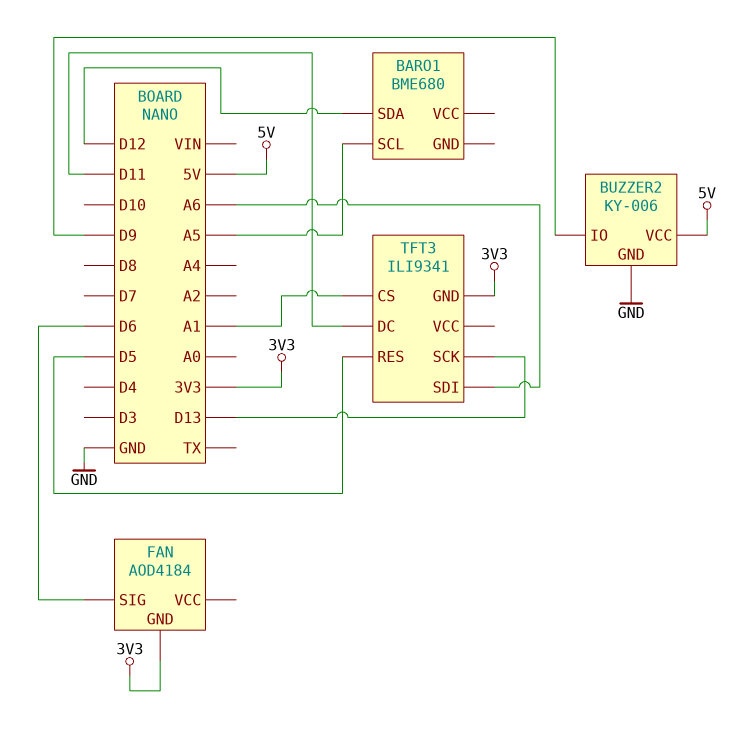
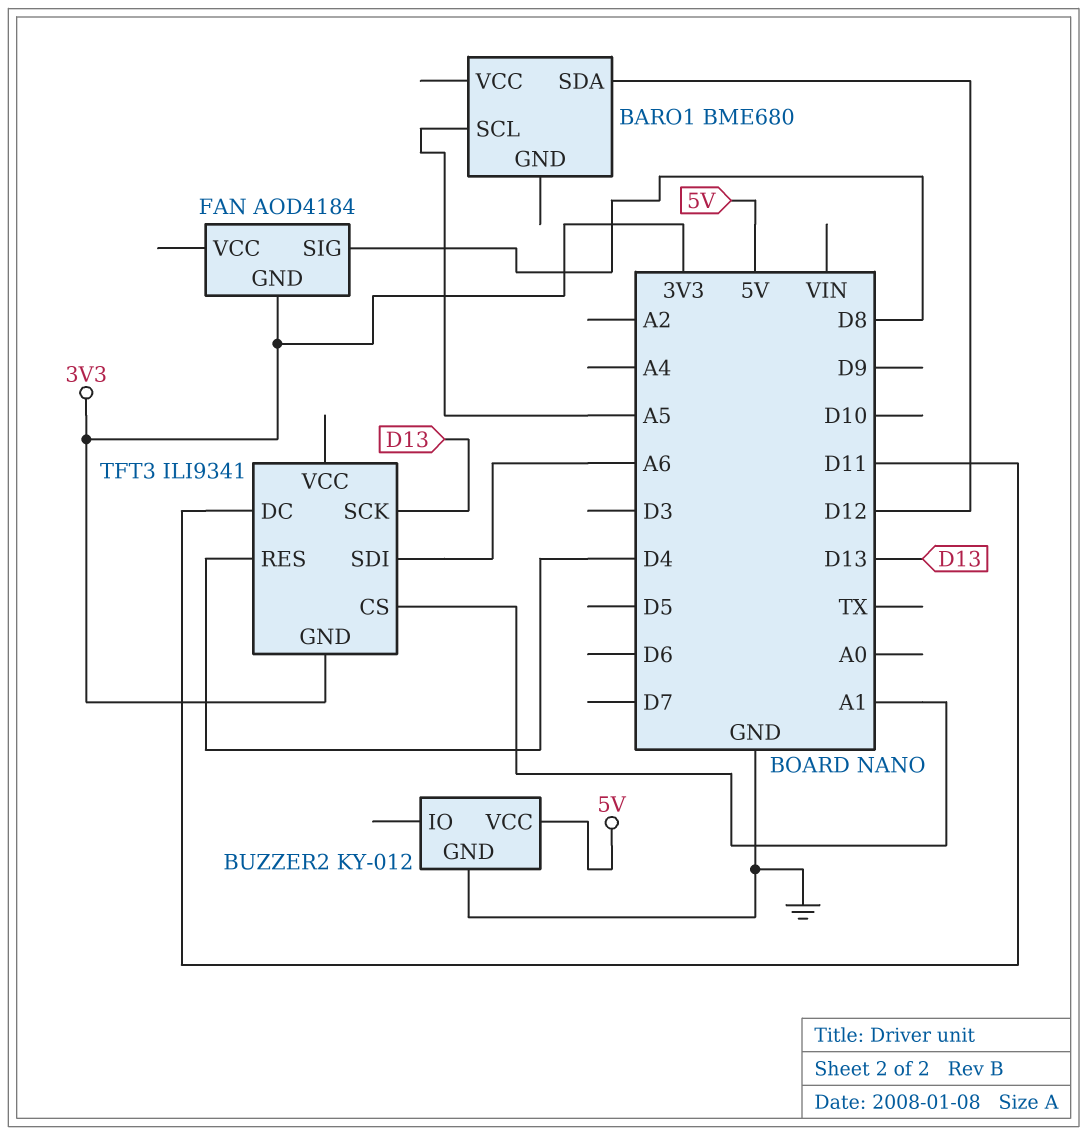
BUZZER2: KY-006 -> KY-012
BUZZER2 pin IO: D9 -> none
FAN pin SIG: D6 -> D8
TFT3 pin RES: D5 -> D4

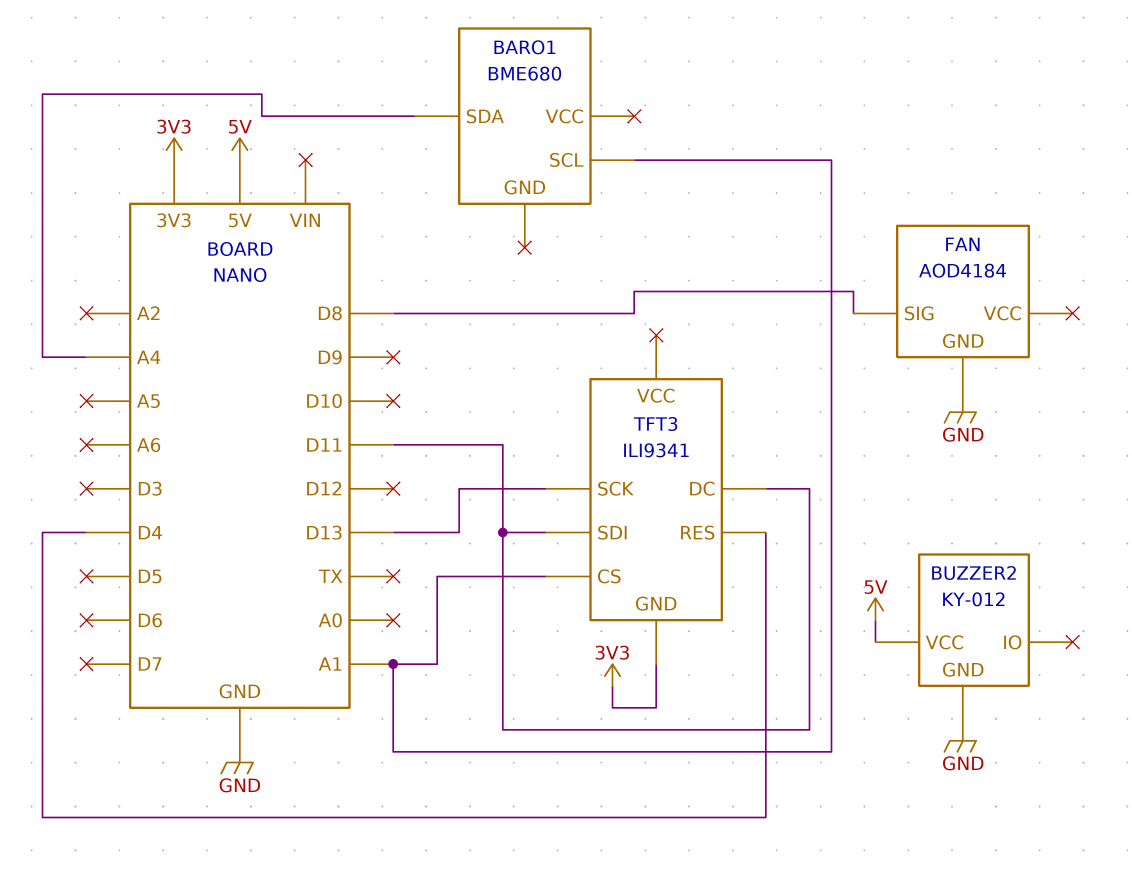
BARO1 pin SCL: A5 -> A1
BARO1 pin SDA: D12 -> A4
FAN pin GND: 3V3 -> GND
TFT3 pin SDI: A6 -> D11

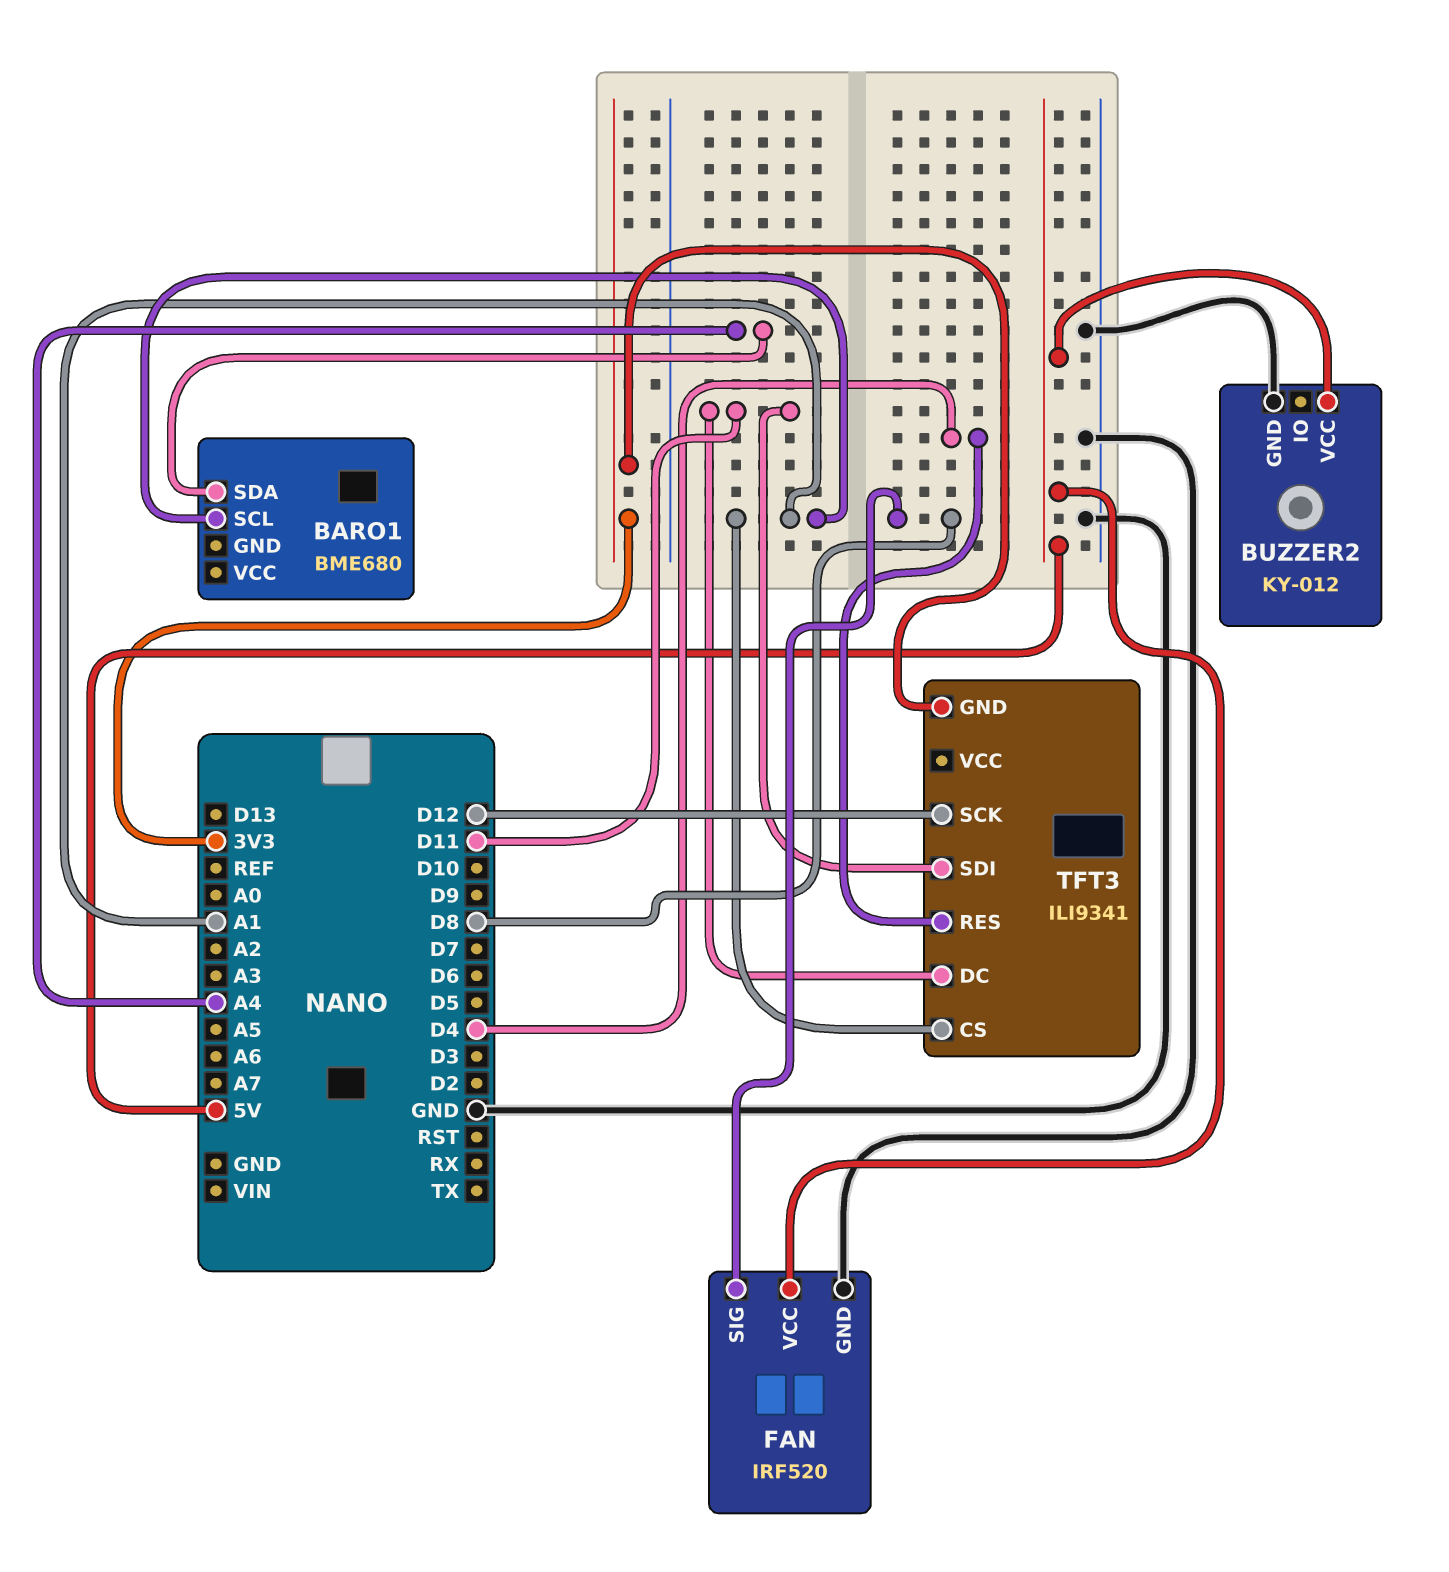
FAN: AOD4184 -> IRF520
FAN pin VCC: none -> 5V
TFT3 pin SCK: D13 -> D12

